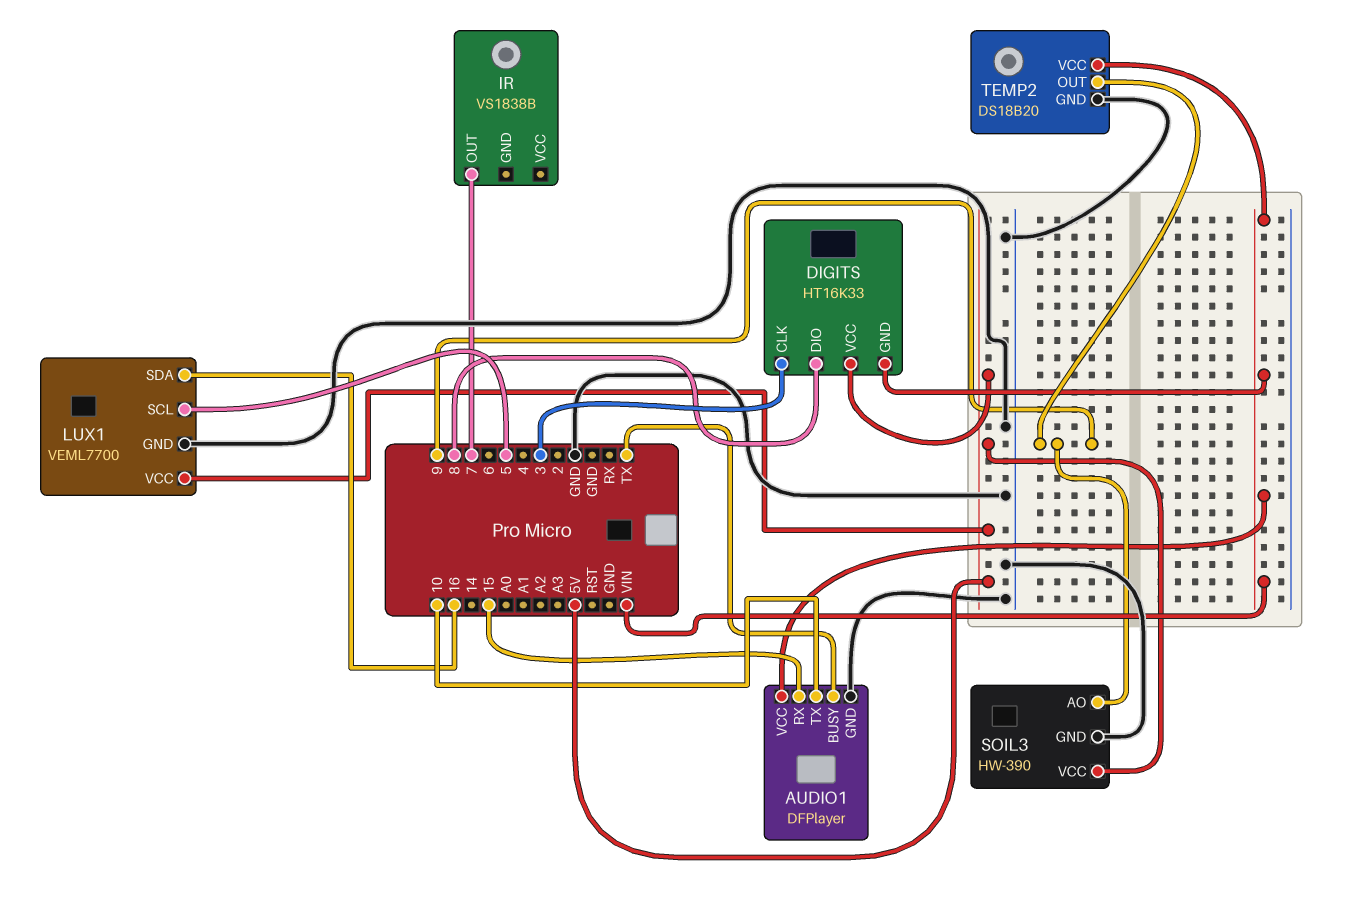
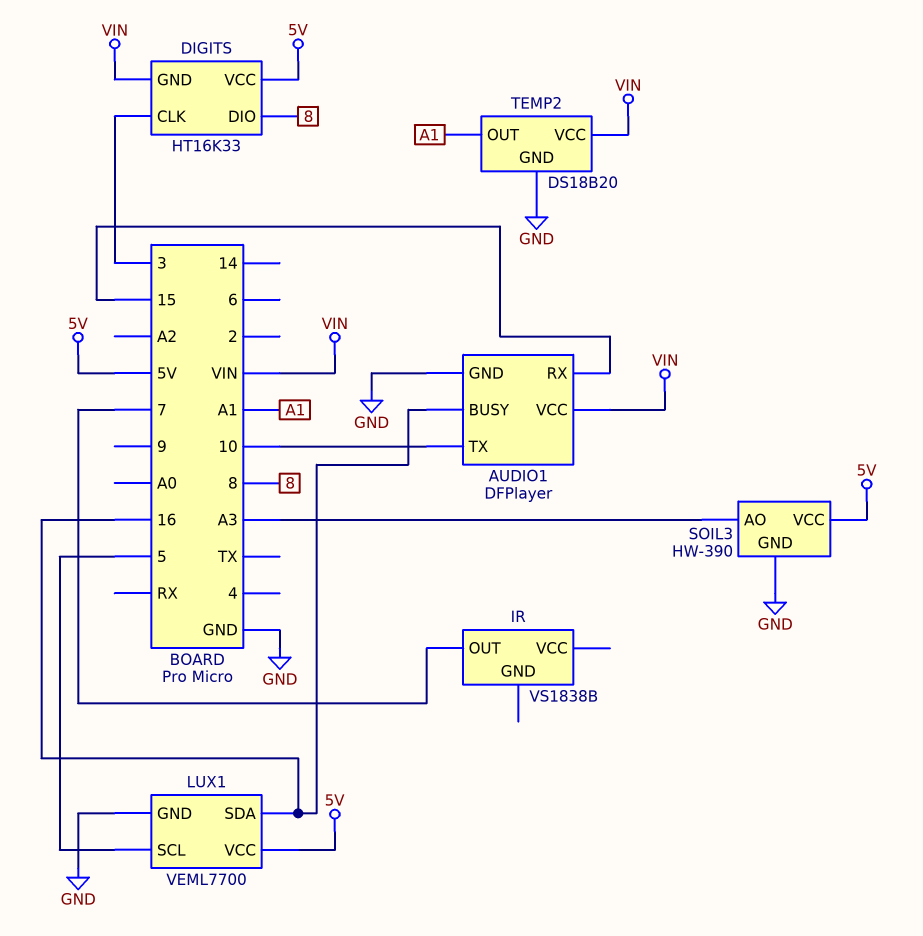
AUDIO1 pin BUSY: TX -> 16
SOIL3 pin AO: 9 -> A3
TEMP2 pin OUT: 9 -> A1

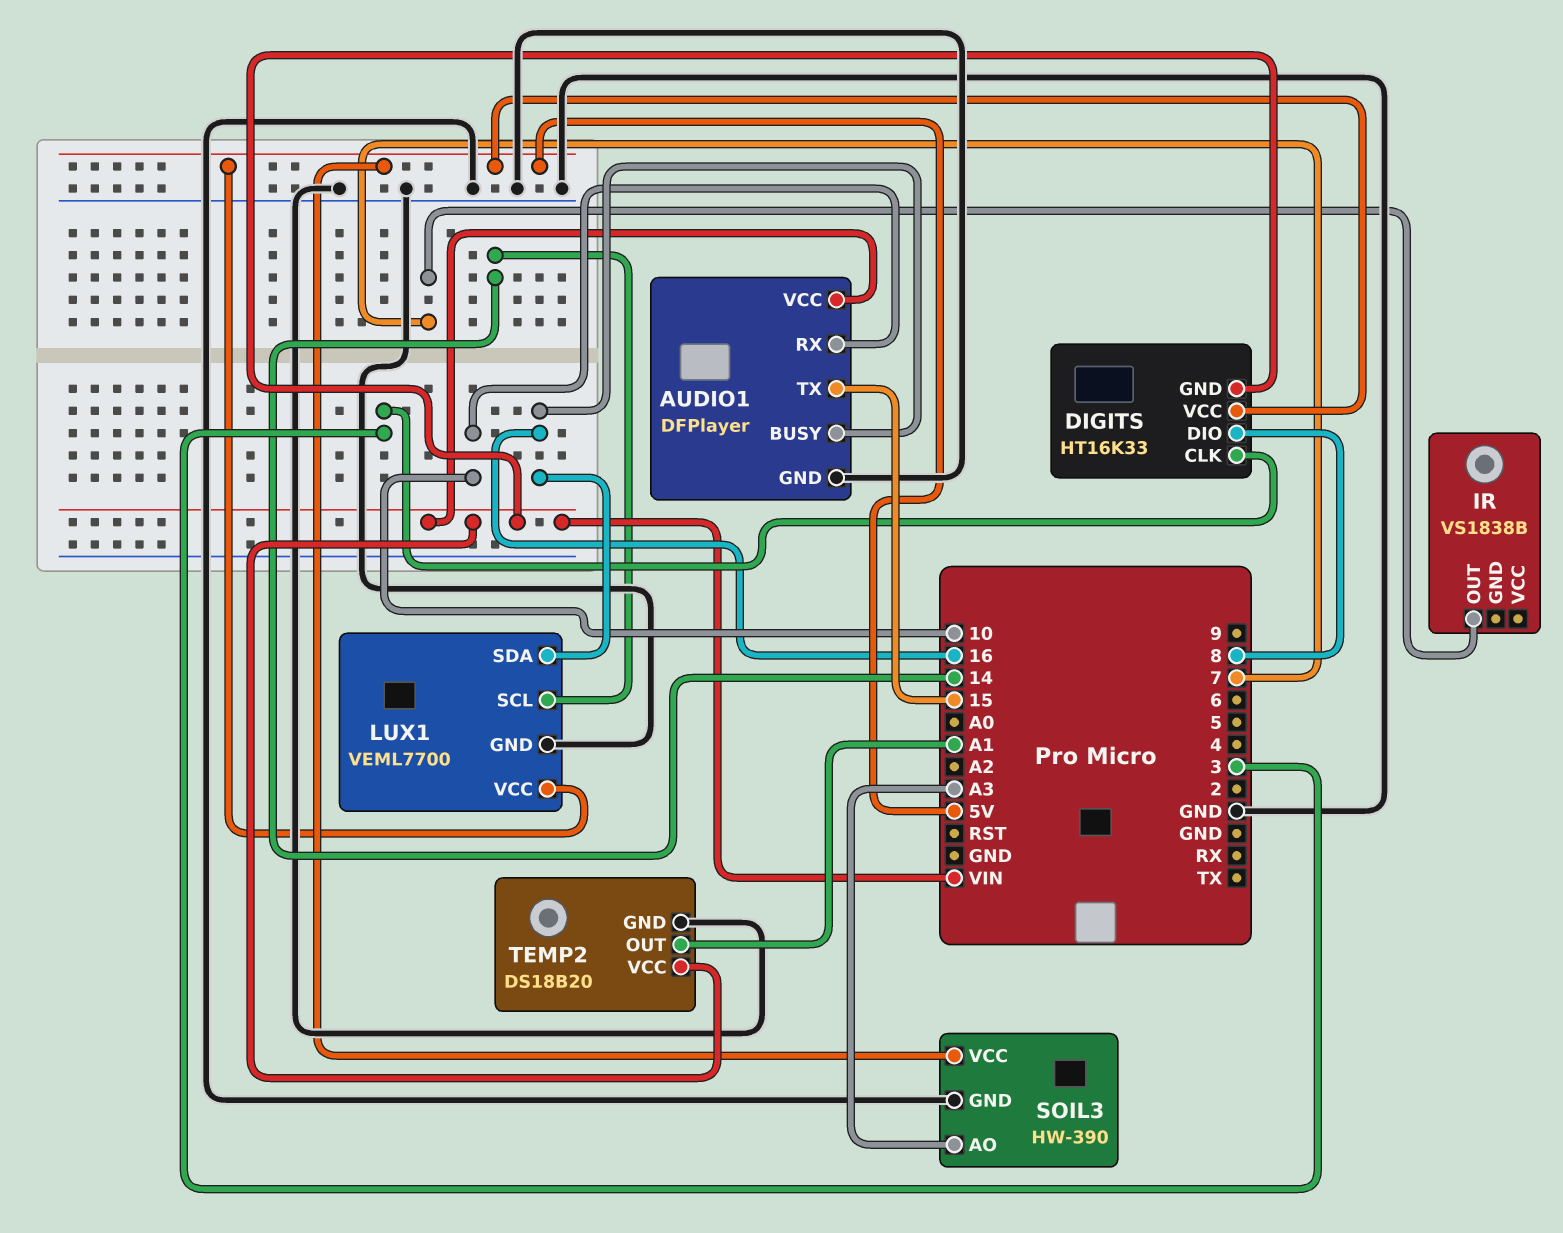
AUDIO1 pin RX: 15 -> 10
AUDIO1 pin TX: 10 -> 15
LUX1 pin SCL: 5 -> 14

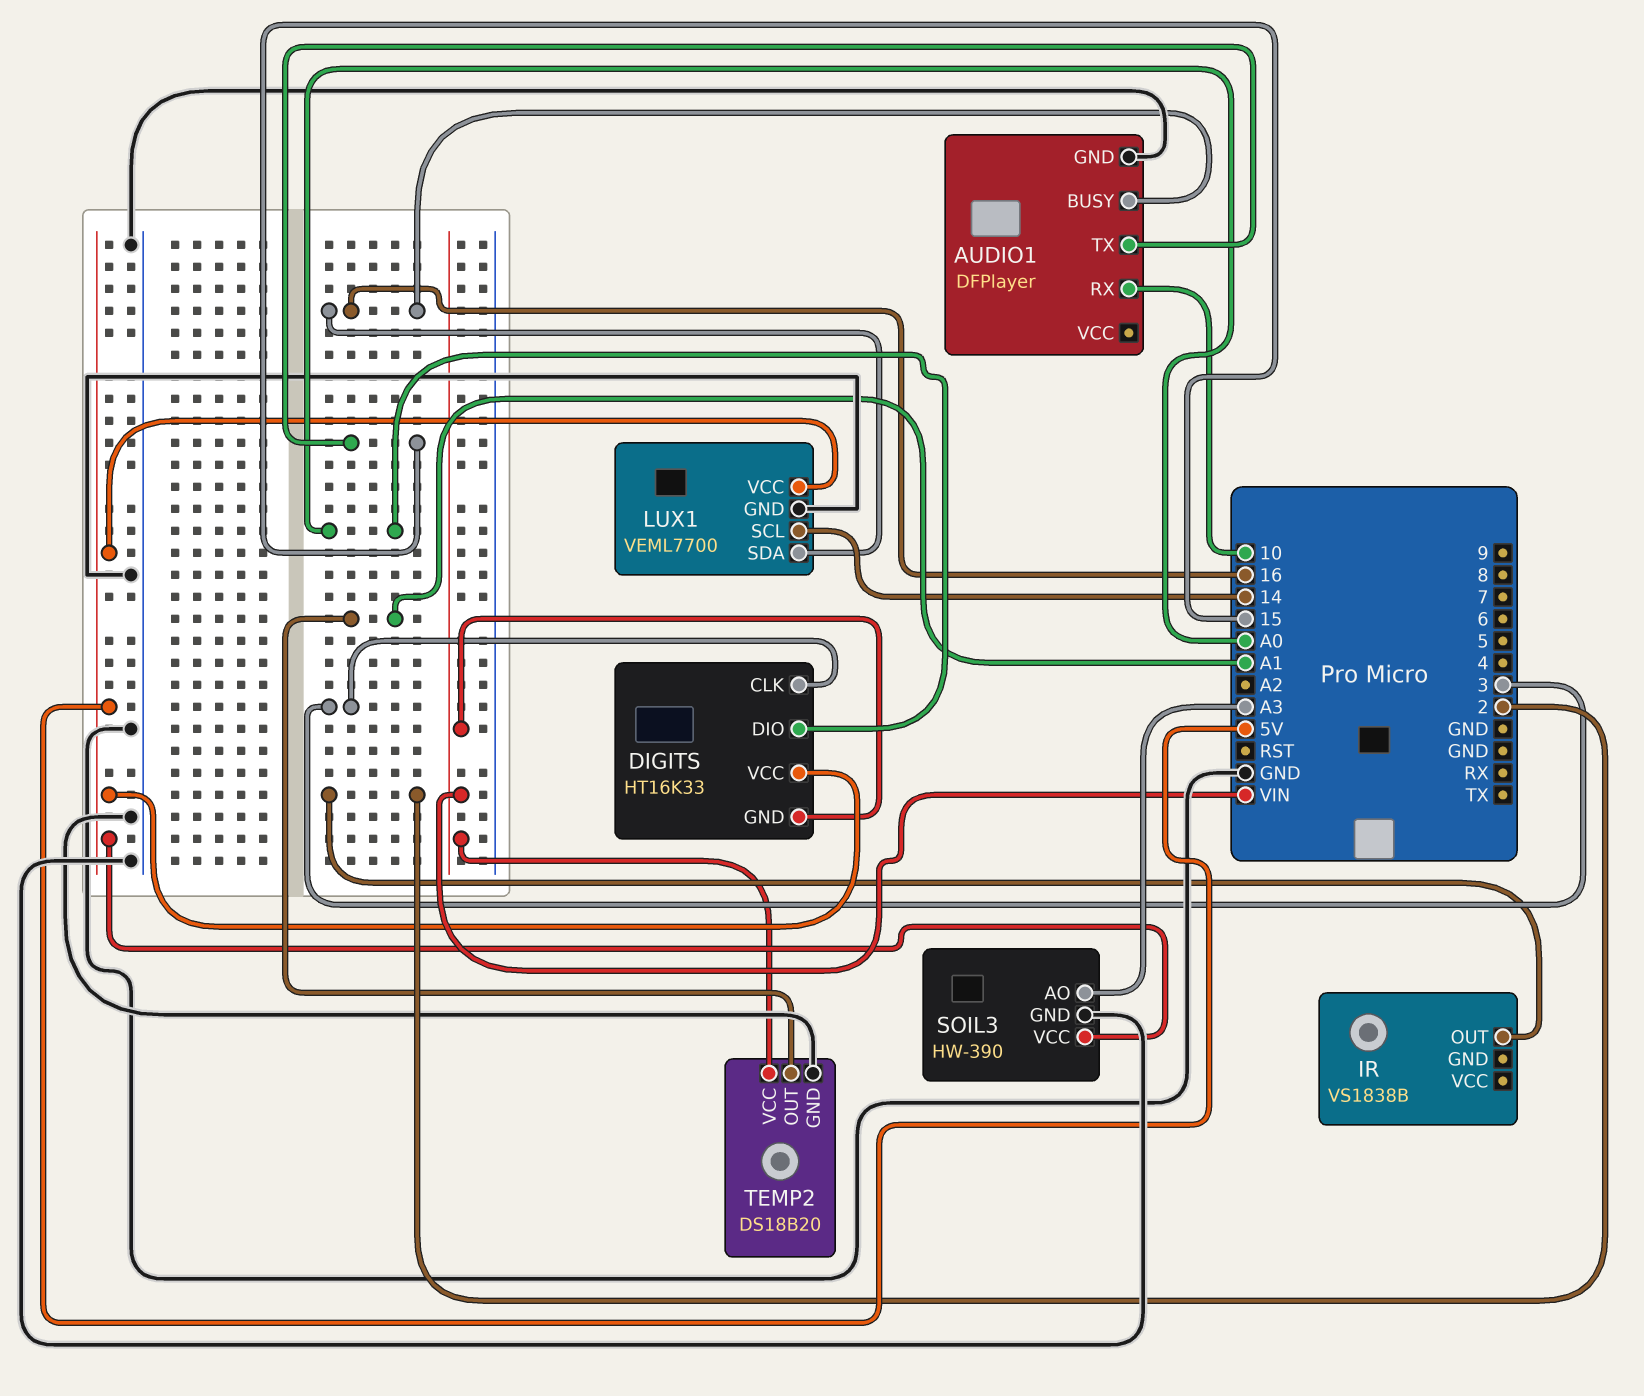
AUDIO1 pin VCC: VIN -> none
DIGITS pin DIO: 8 -> A0
IR pin OUT: 7 -> 2

